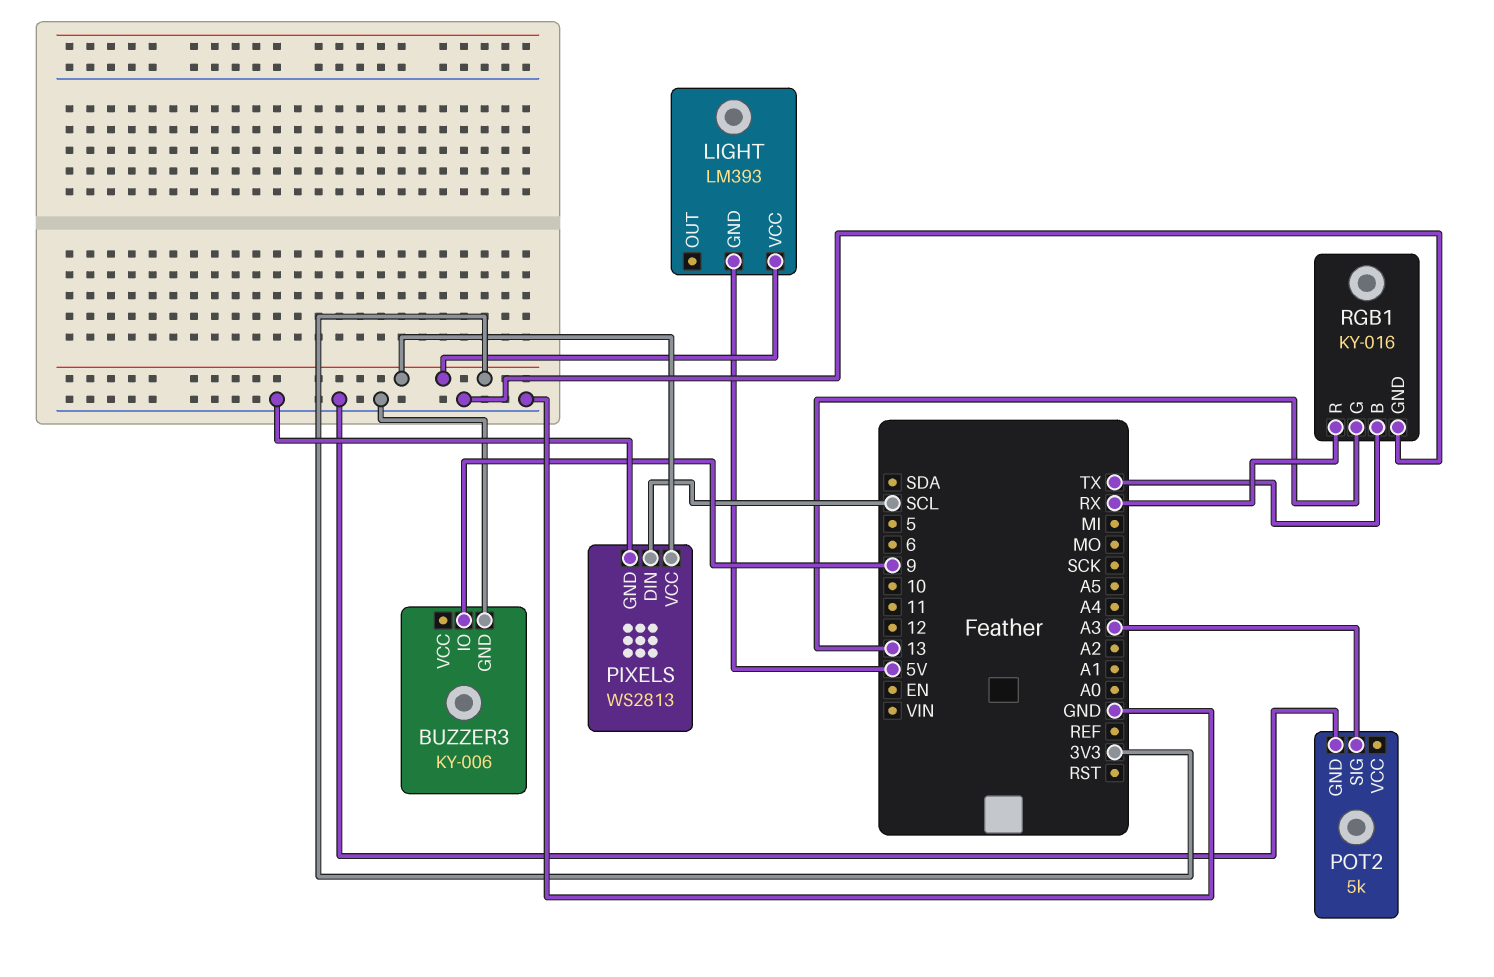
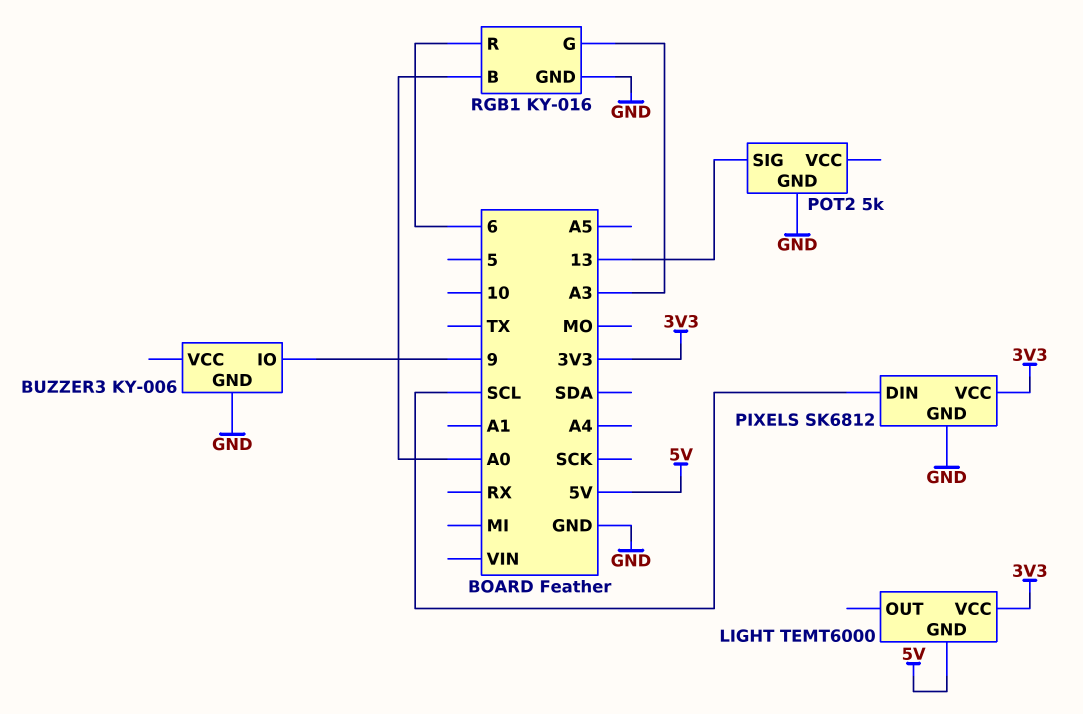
LIGHT: LM393 -> TEMT6000
PIXELS: WS2813 -> SK6812
POT2 pin SIG: A3 -> 13
RGB1 pin B: TX -> A0
RGB1 pin G: 13 -> A3
RGB1 pin R: RX -> 6

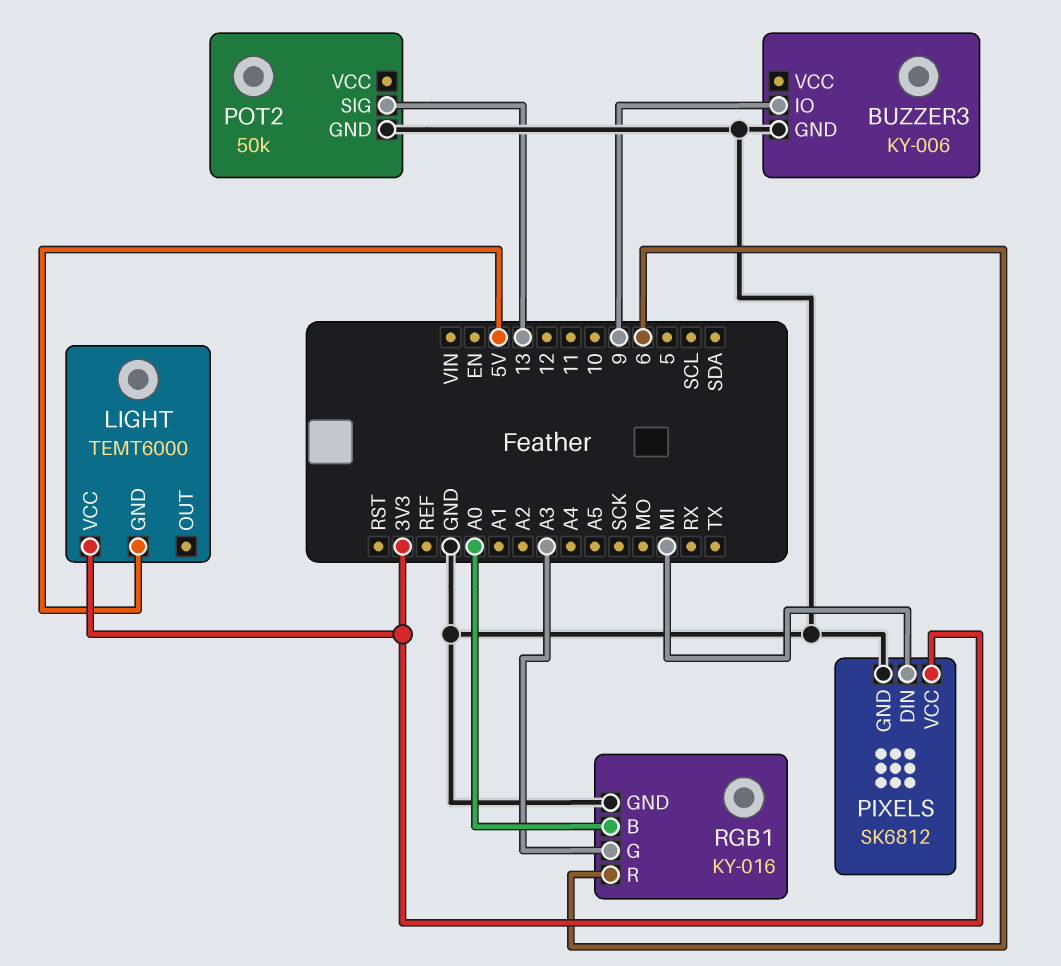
PIXELS pin DIN: SCL -> MI
POT2: 5k -> 50k

